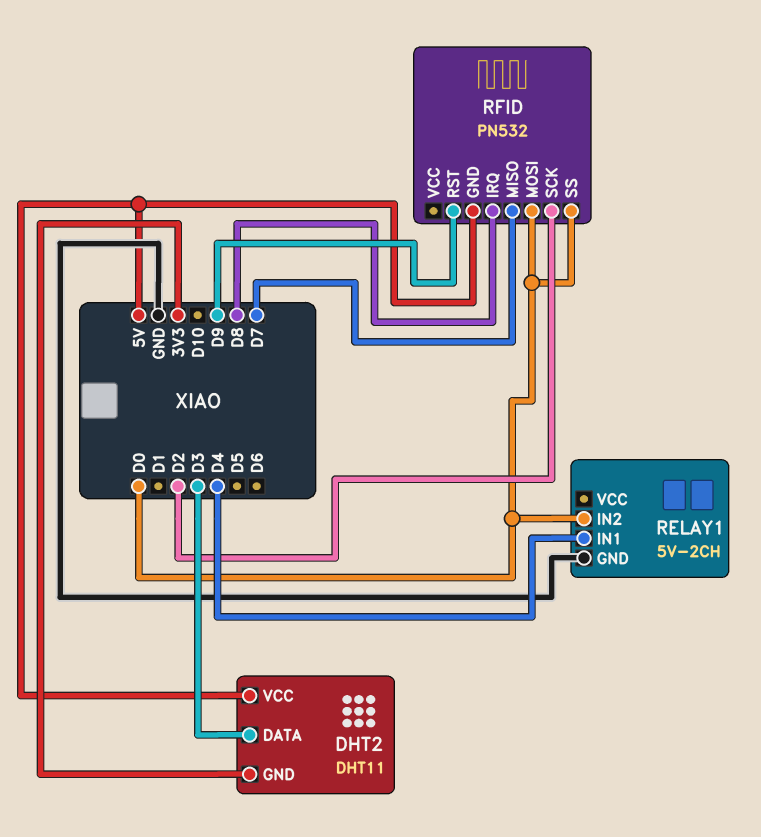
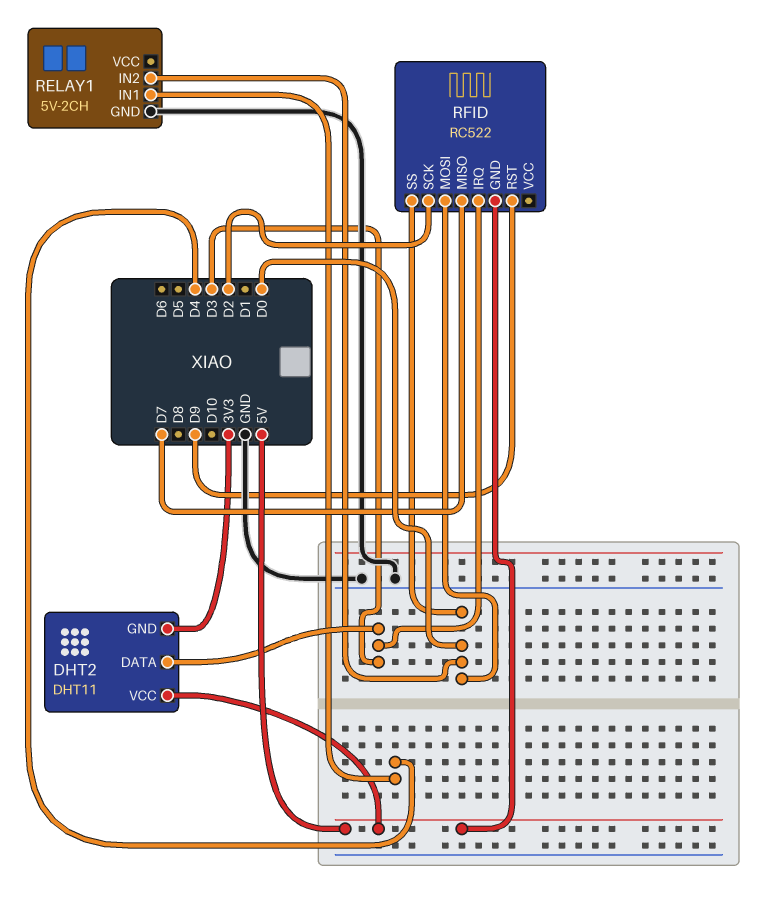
RFID: PN532 -> RC522
RFID pin IRQ: D8 -> D3

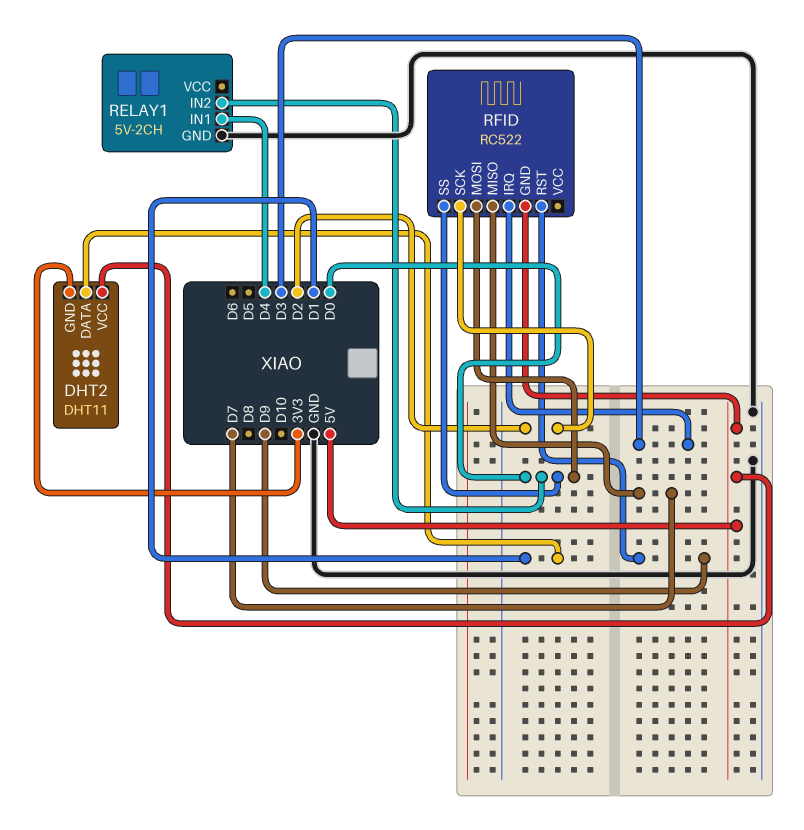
DHT2 pin DATA: D3 -> D1

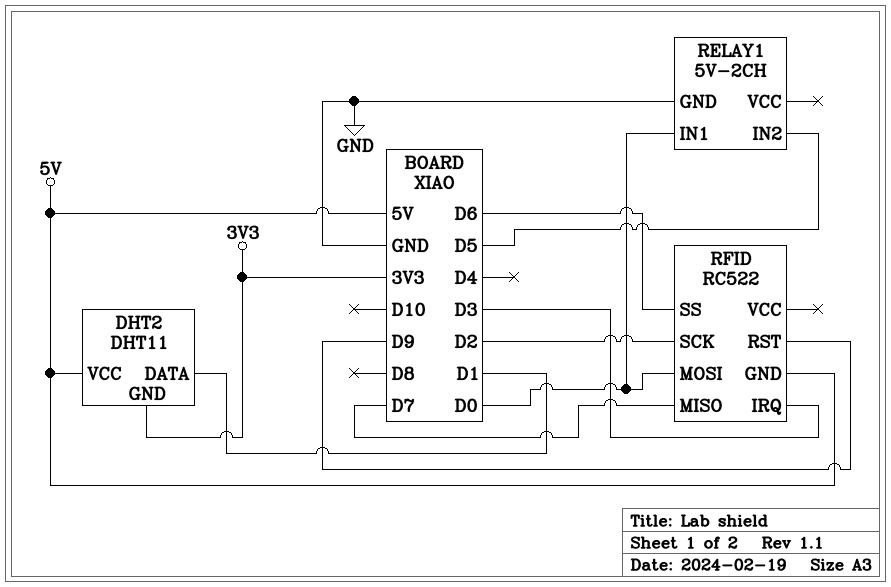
RELAY1 pin IN1: D4 -> D0
RELAY1 pin IN2: D0 -> D5
RFID pin SS: D0 -> D6

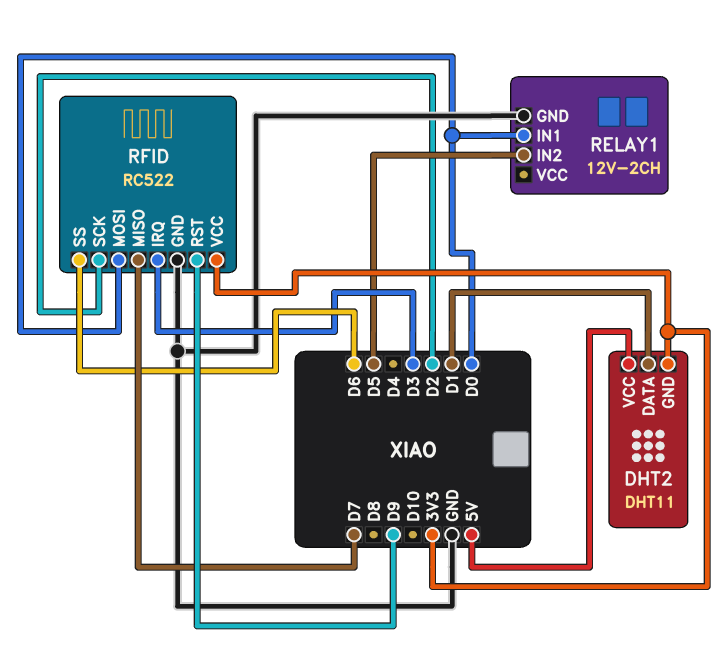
RELAY1: 5V-2CH -> 12V-2CH
RFID pin GND: 5V -> GND
RFID pin VCC: none -> 3V3

